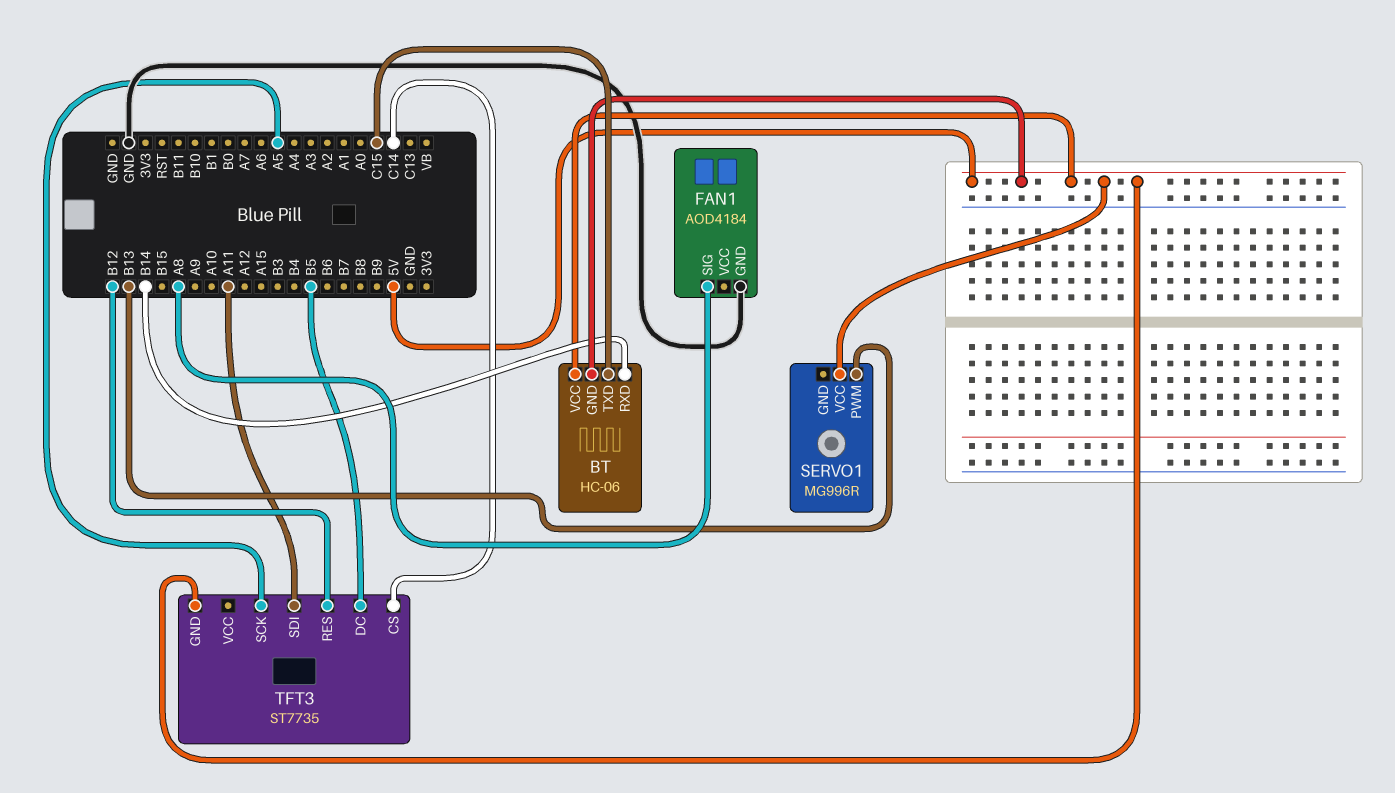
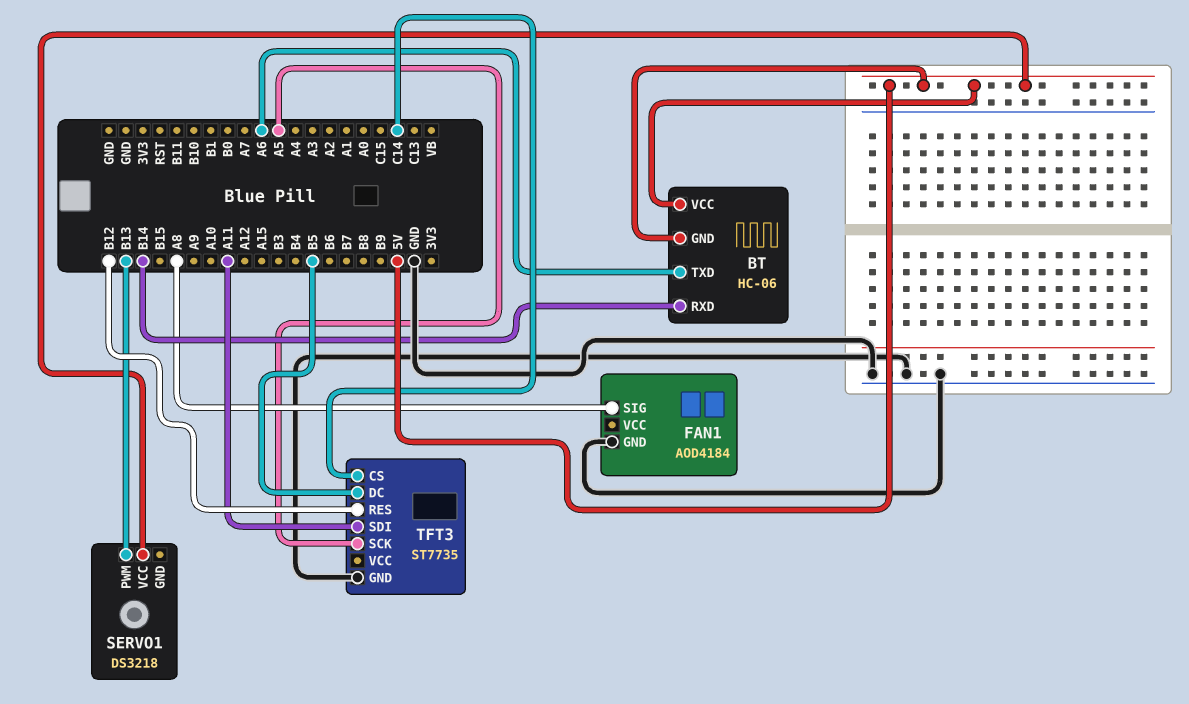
BT pin TXD: C15 -> A6
SERVO1: MG996R -> DS3218
TFT3 pin GND: 5V -> GND

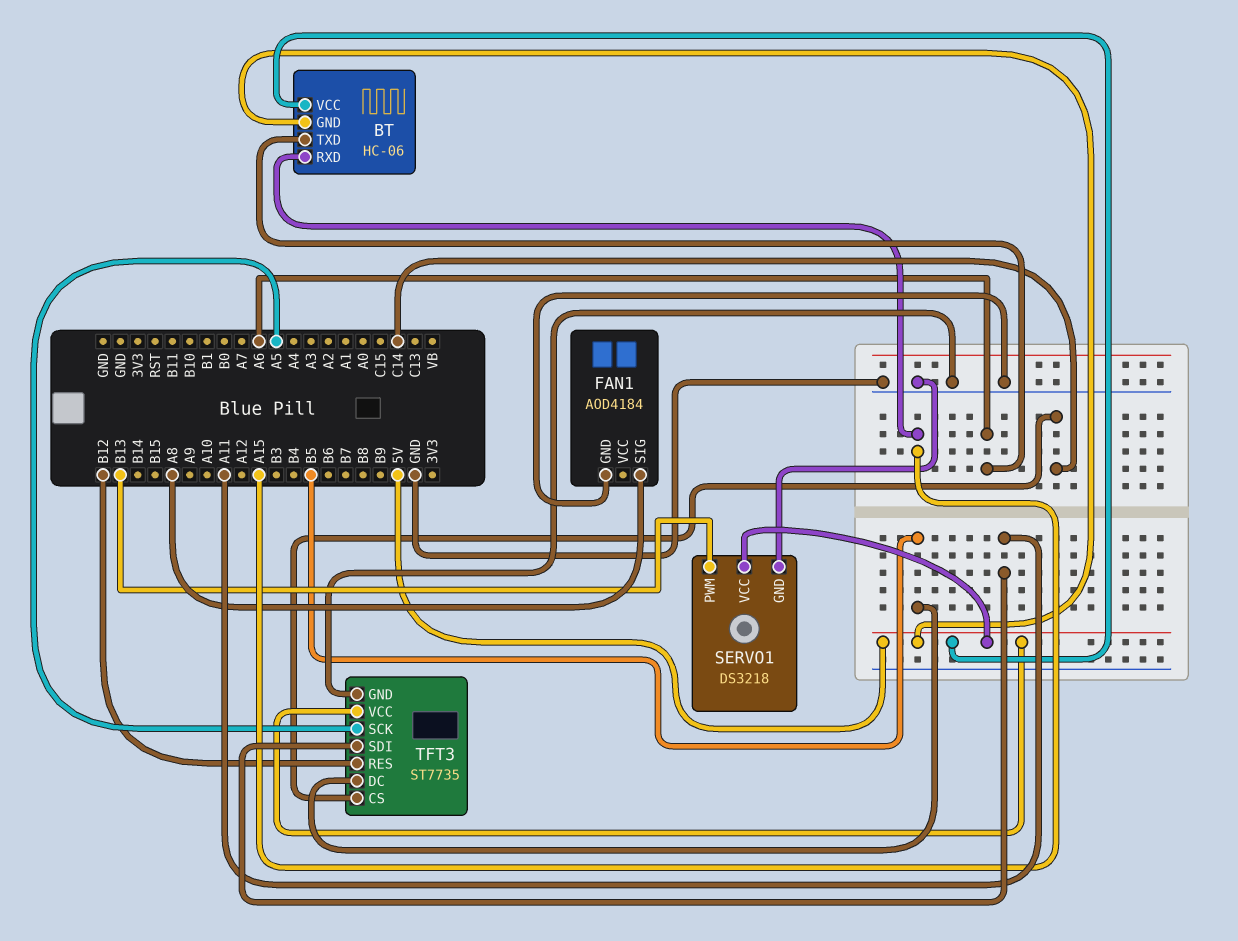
BT pin RXD: B14 -> A15
SERVO1 pin GND: none -> GND
TFT3 pin VCC: none -> 5V

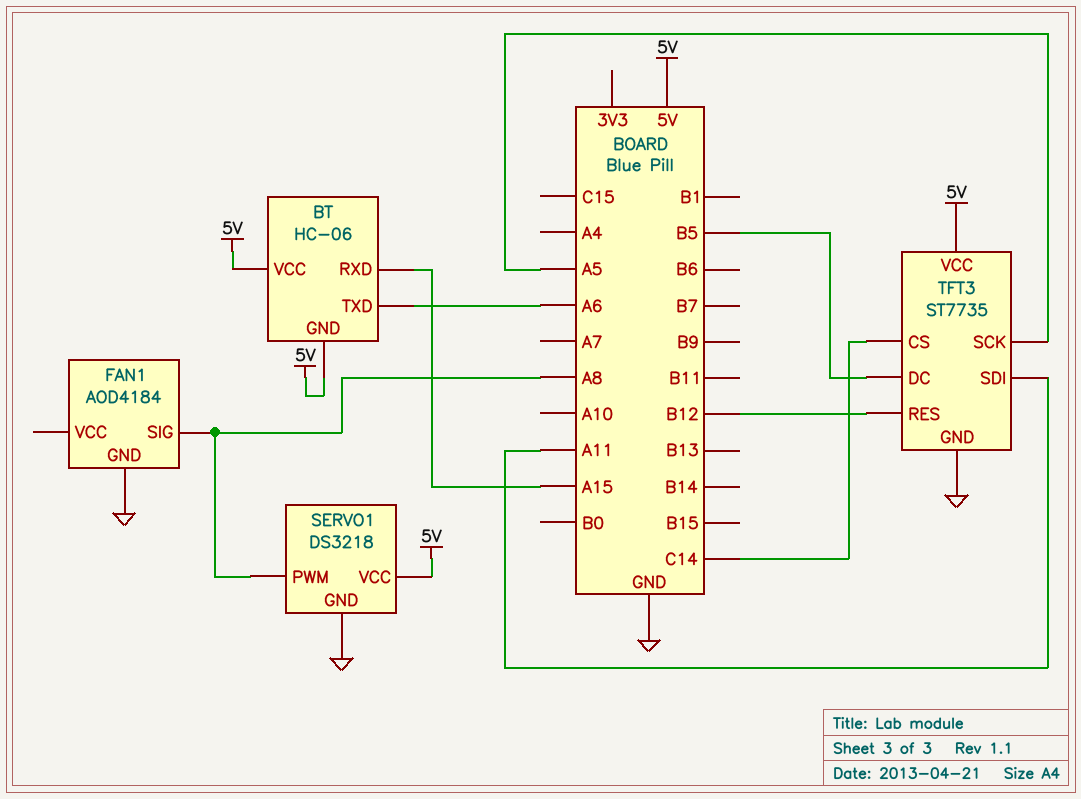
SERVO1 pin PWM: B13 -> A8

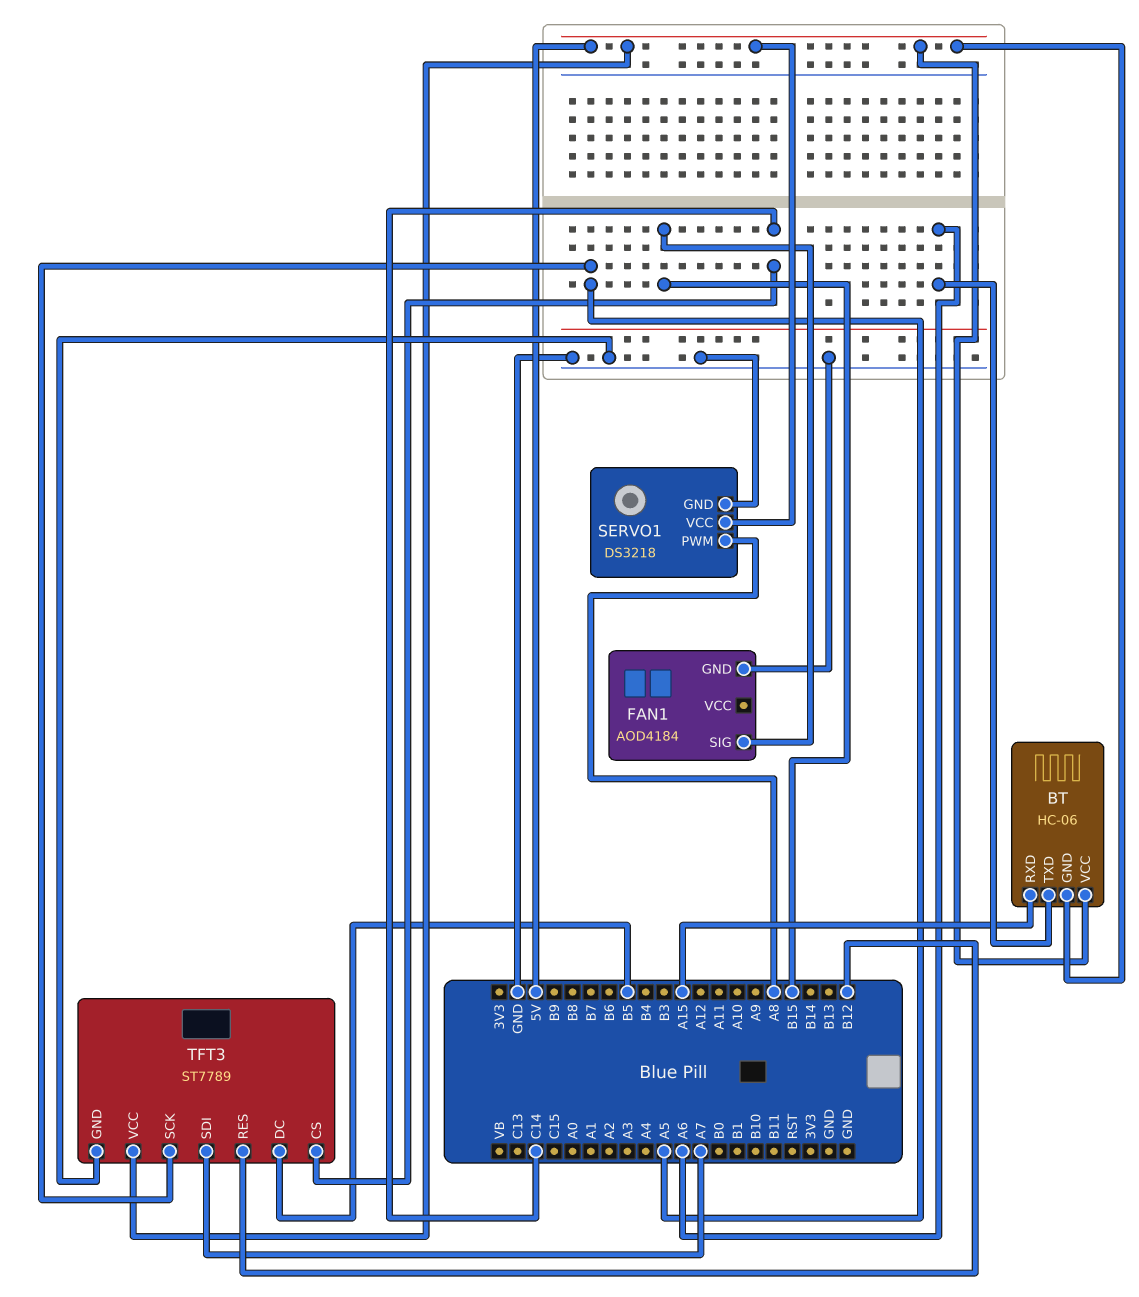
FAN1 pin SIG: A8 -> B15
TFT3: ST7735 -> ST7789
TFT3 pin SDI: A11 -> A7

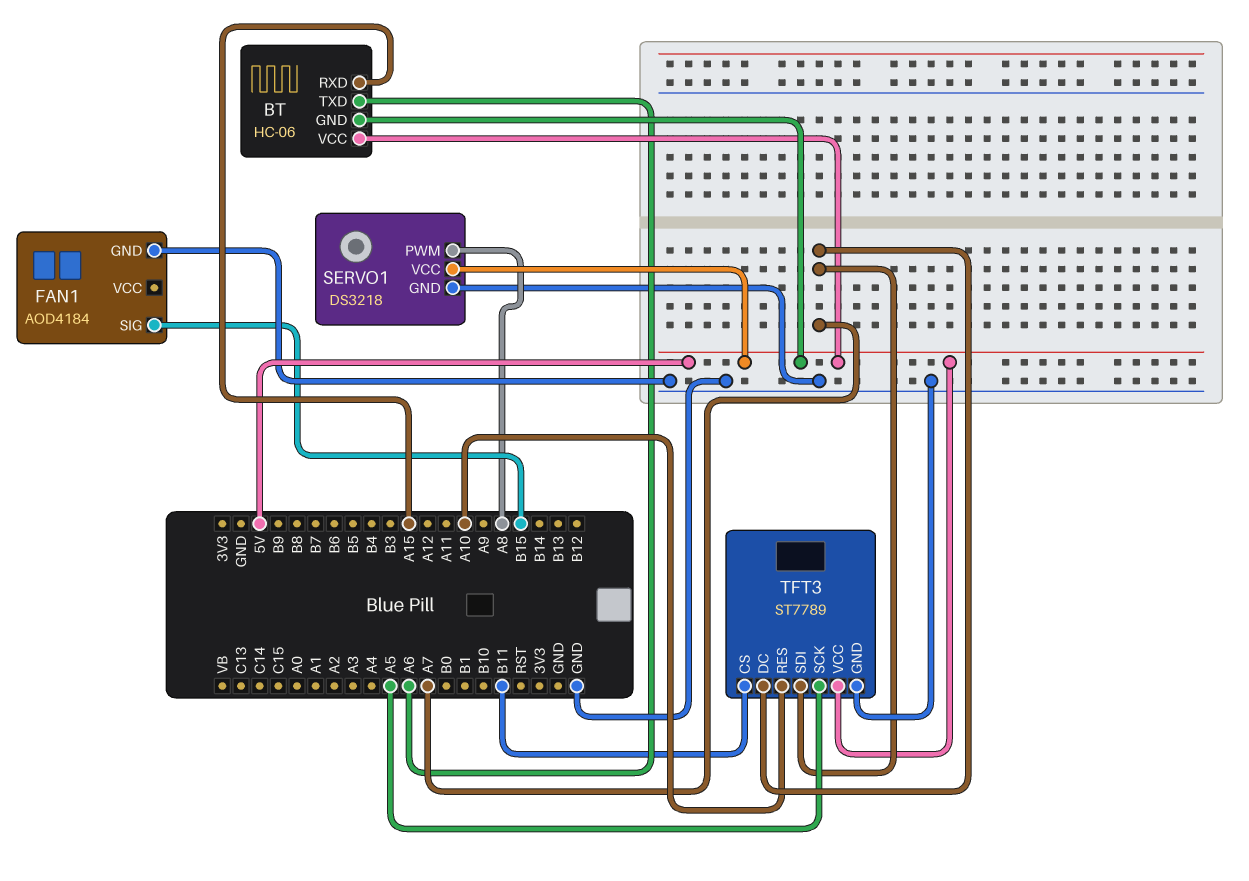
TFT3 pin CS: C14 -> B11
TFT3 pin DC: B5 -> A7
TFT3 pin RES: B12 -> A10

